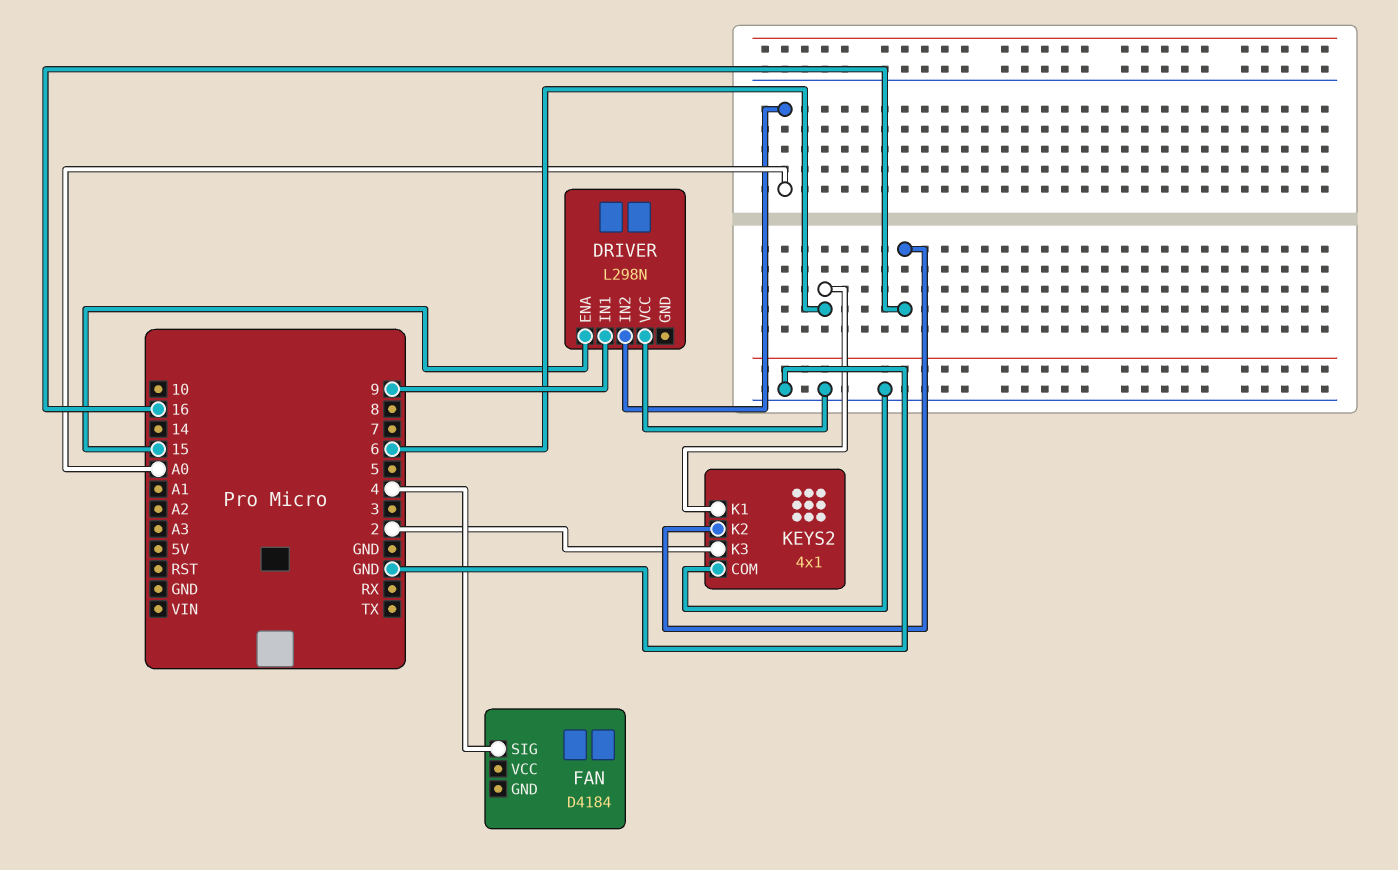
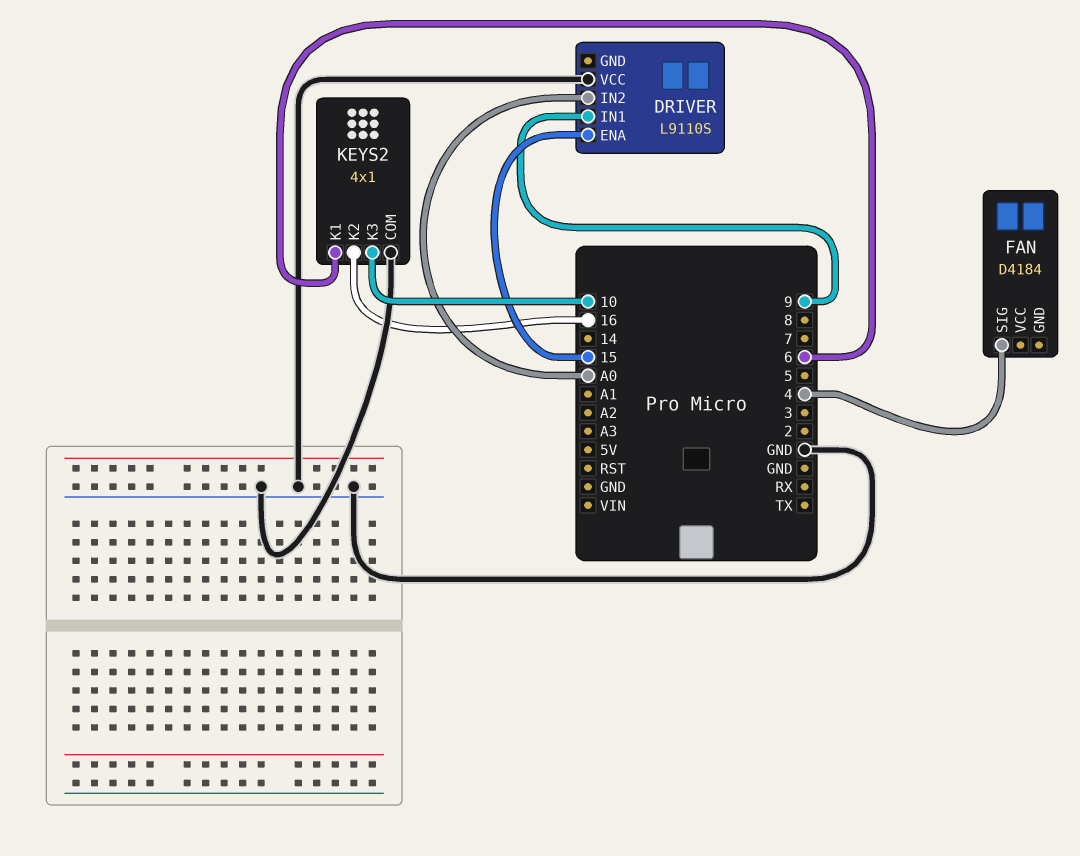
DRIVER: L298N -> L9110S
KEYS2 pin K3: 2 -> 10

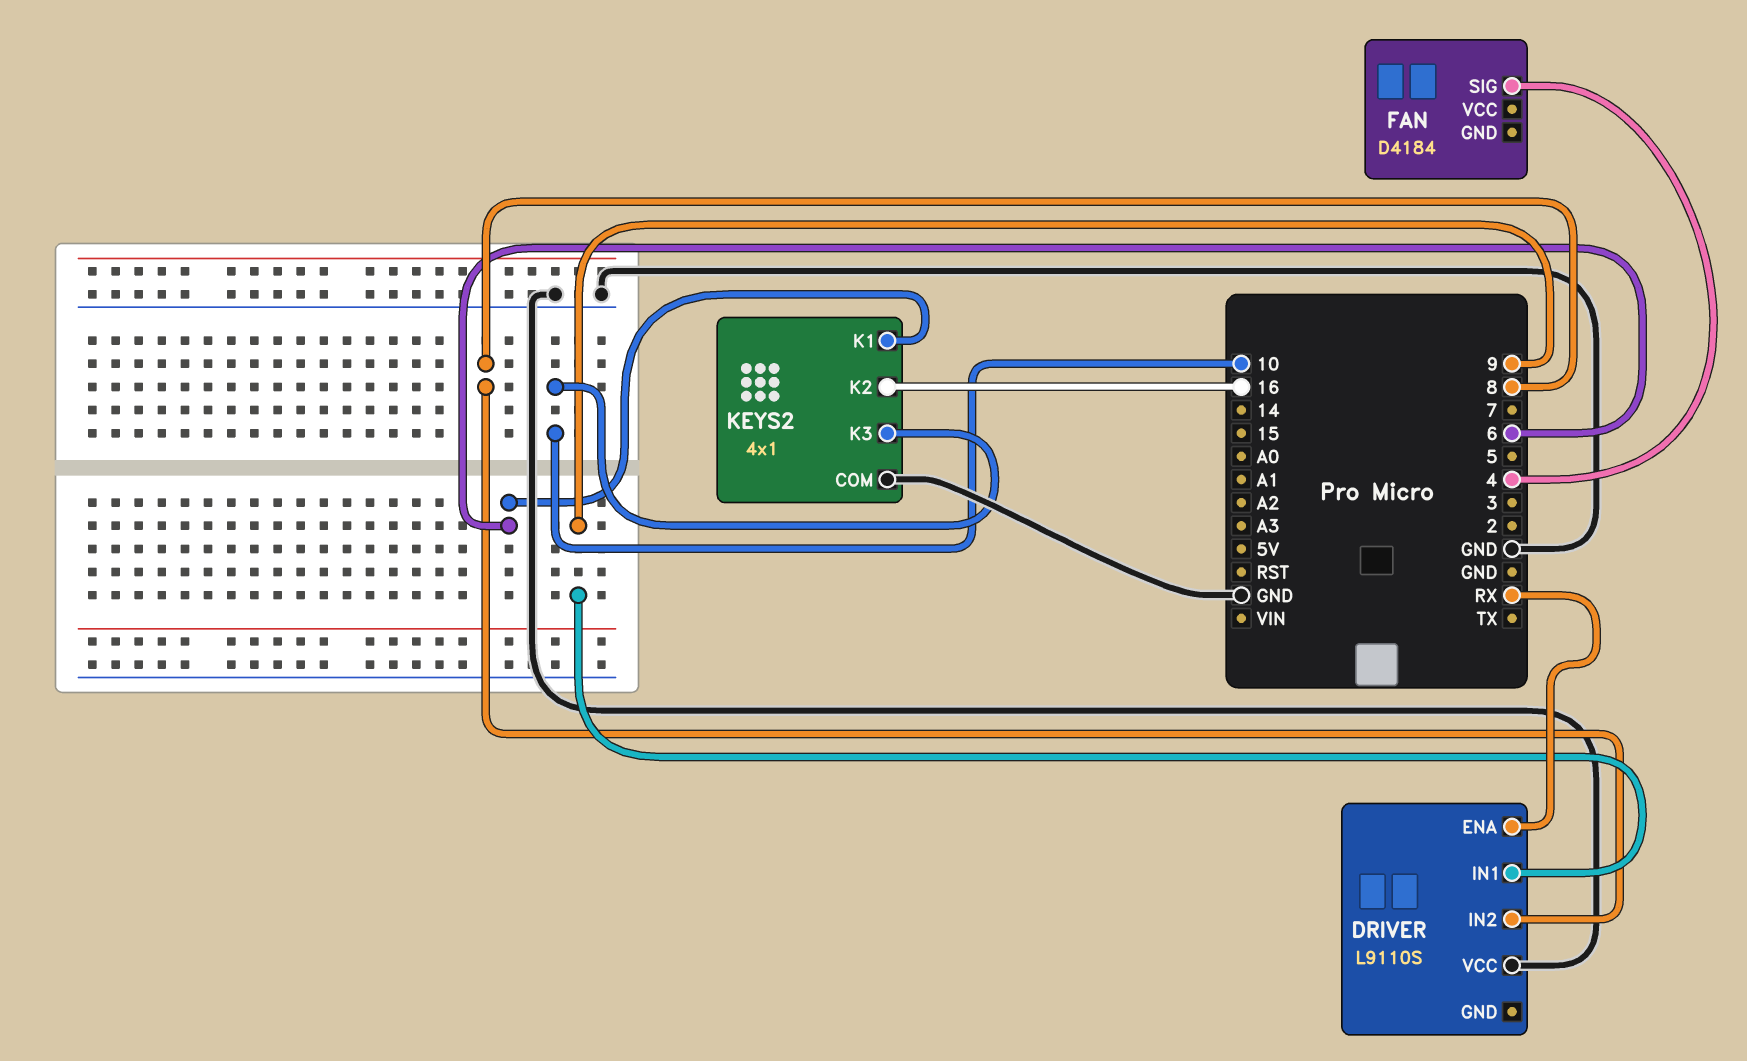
DRIVER pin ENA: 15 -> RX
DRIVER pin IN2: A0 -> 8

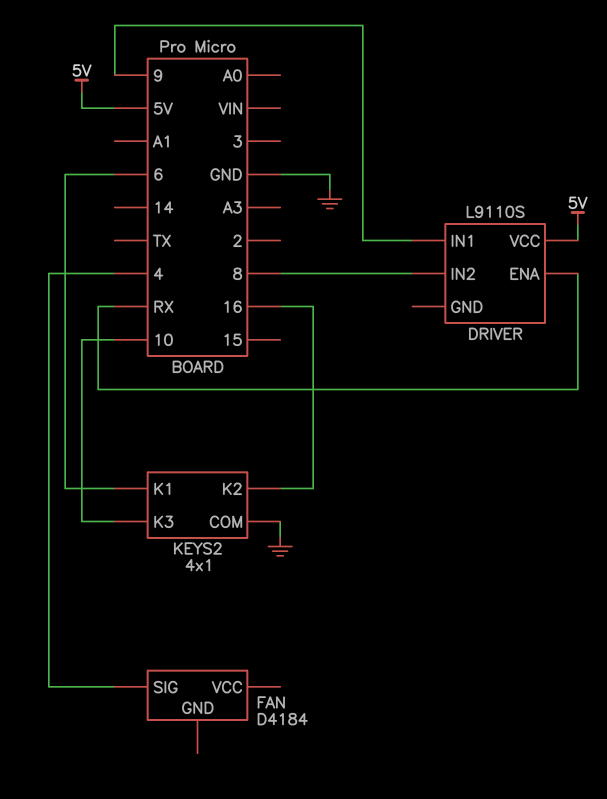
DRIVER pin VCC: GND -> 5V

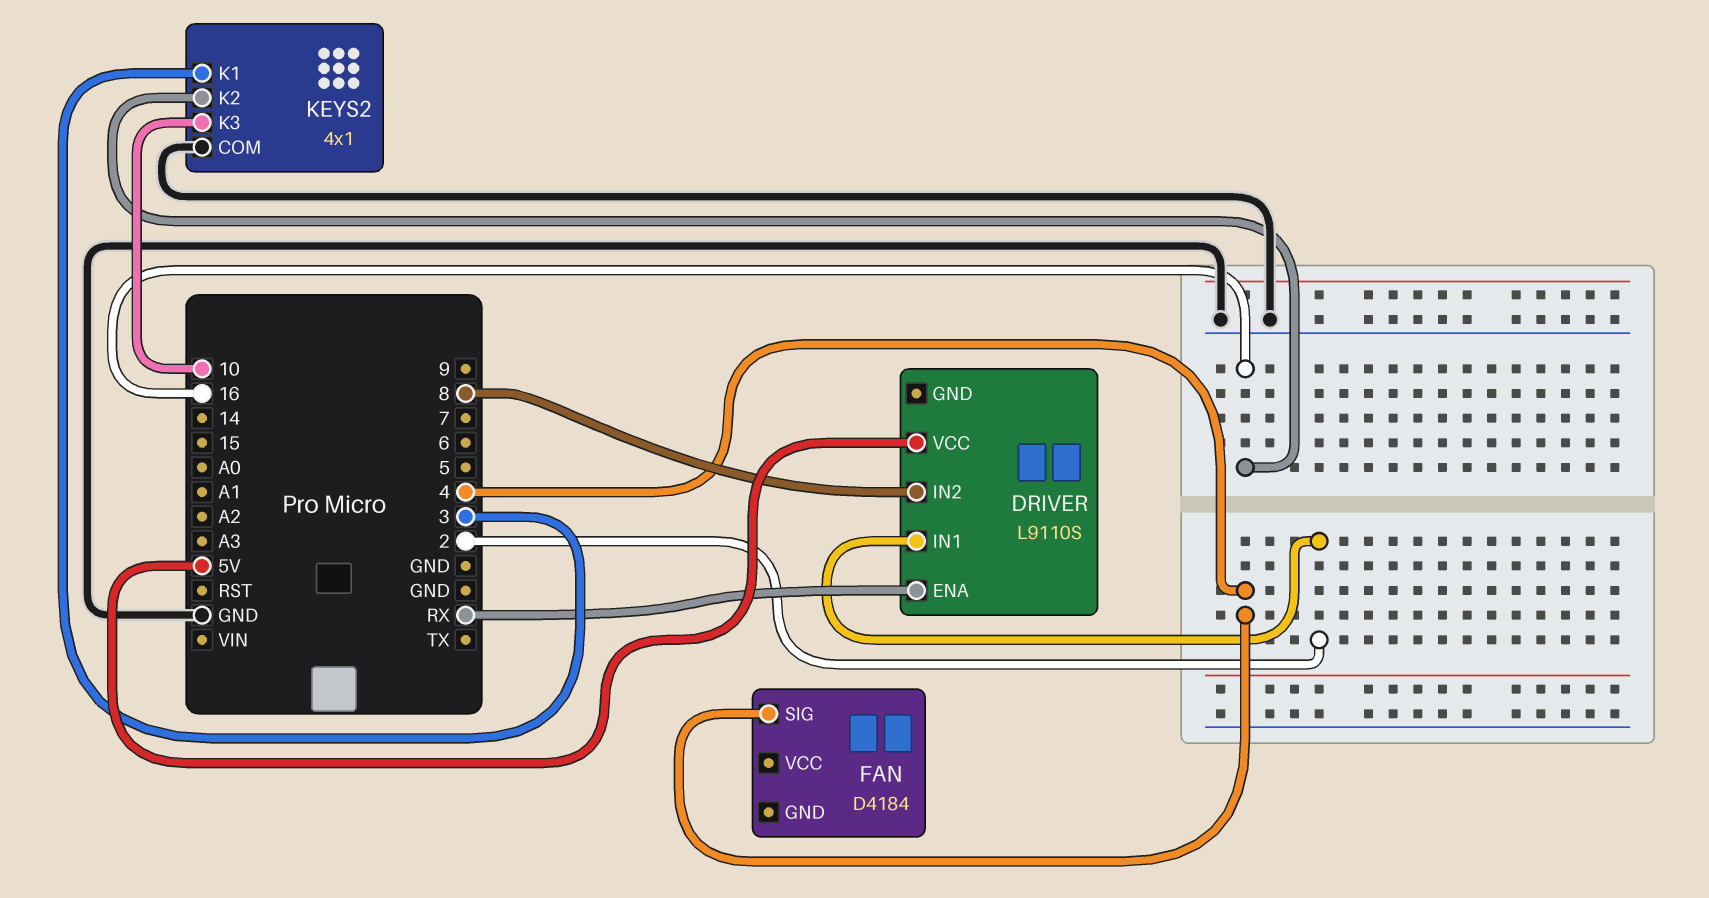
DRIVER pin IN1: 9 -> 2
KEYS2 pin K1: 6 -> 3

